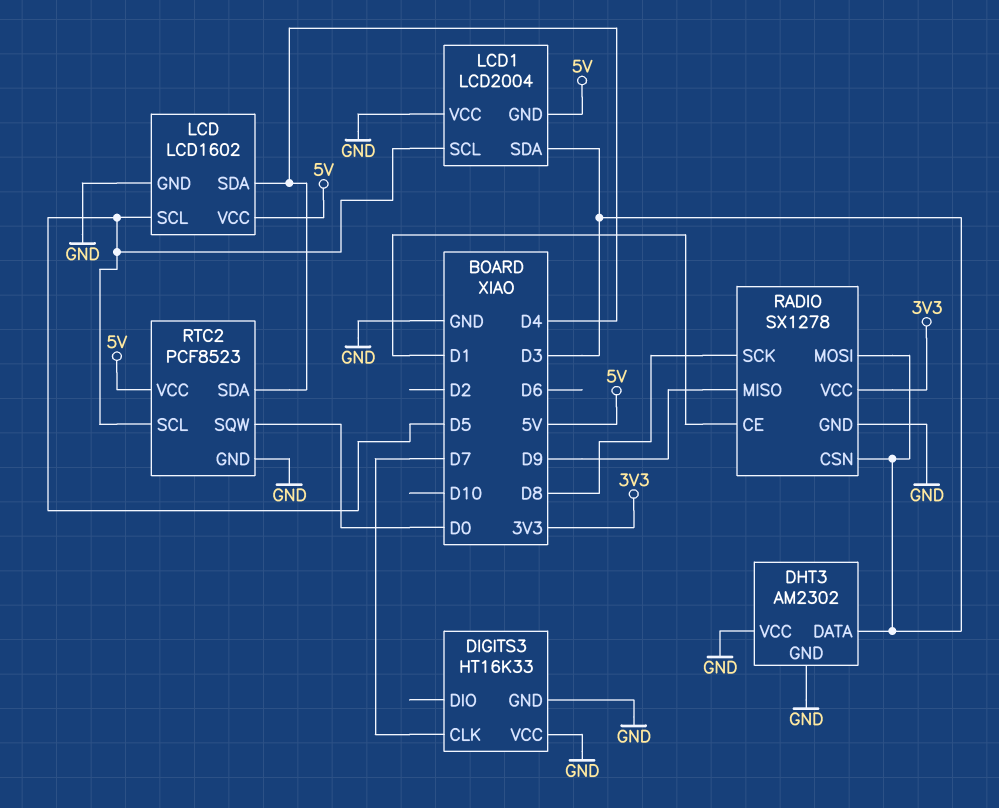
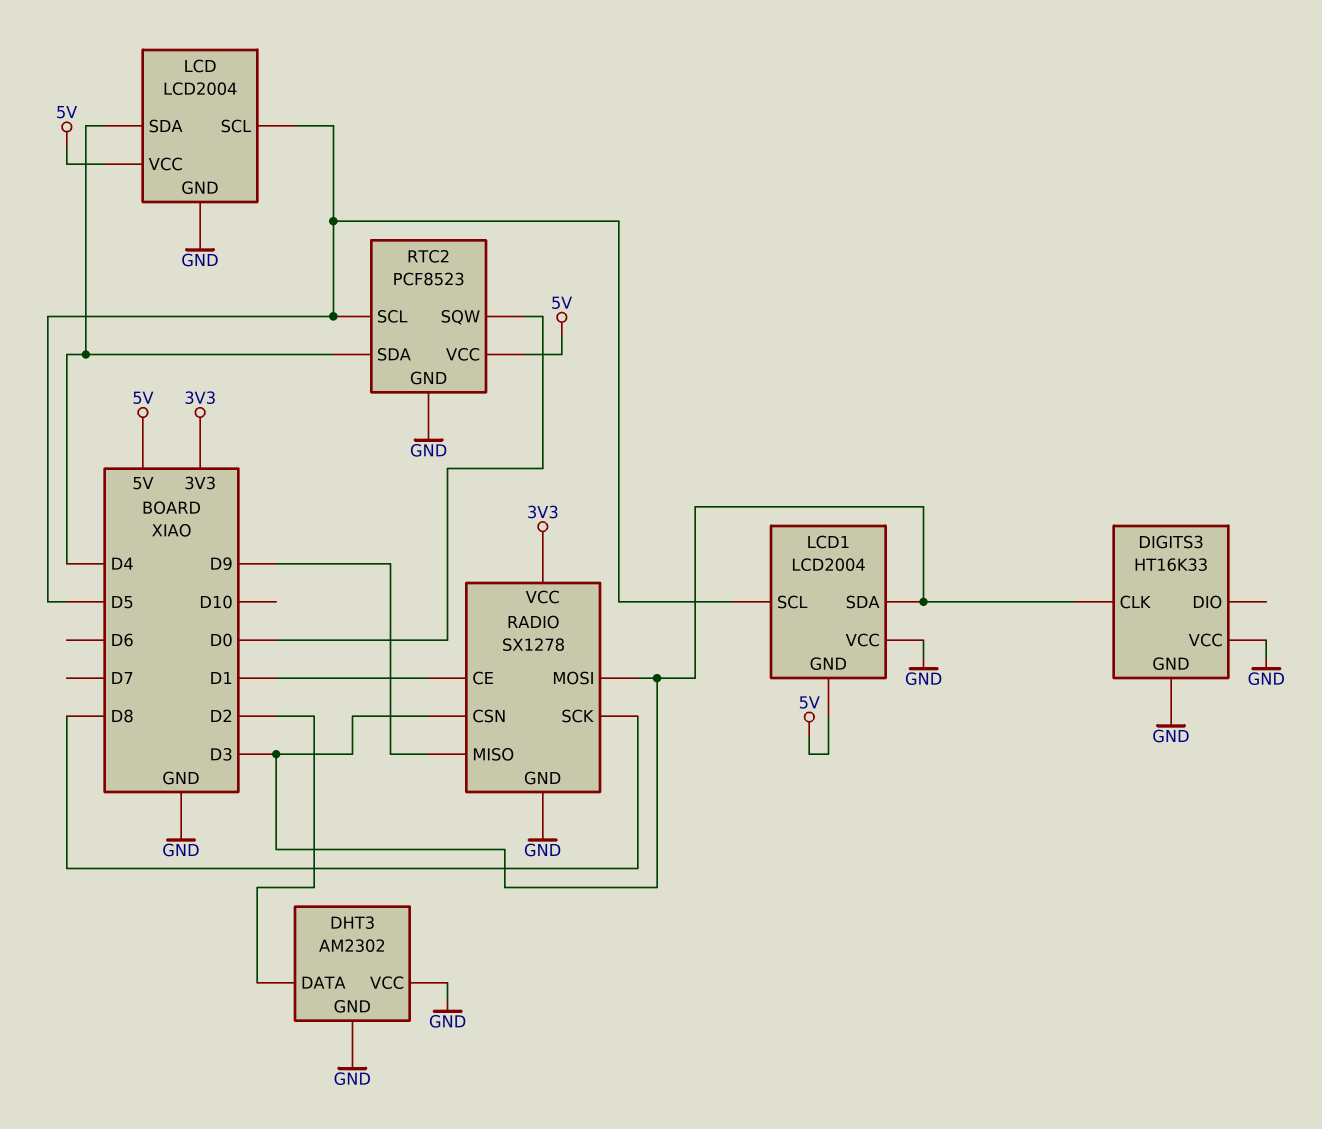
DHT3 pin DATA: D3 -> D2
DIGITS3 pin CLK: D7 -> D3
LCD: LCD1602 -> LCD2004

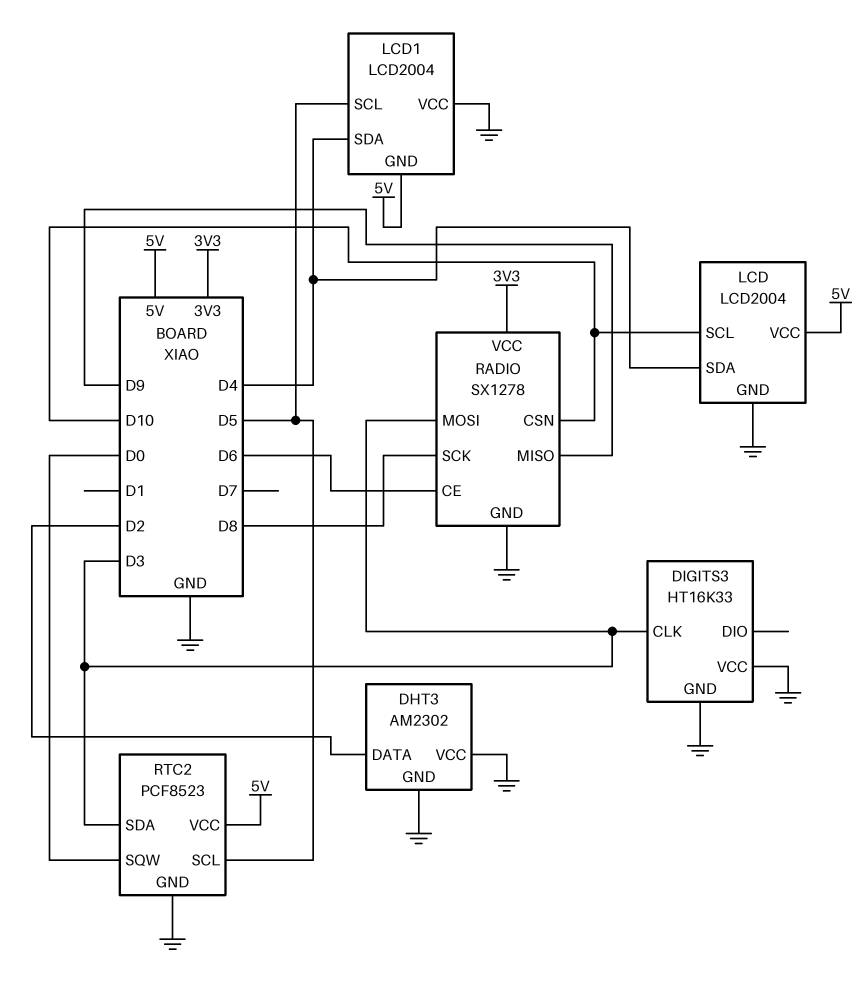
LCD pin SCL: D5 -> D10
LCD1 pin SDA: D3 -> D4
RADIO pin CE: D1 -> D6
RADIO pin CSN: D3 -> D10
RTC2 pin SDA: D4 -> D3

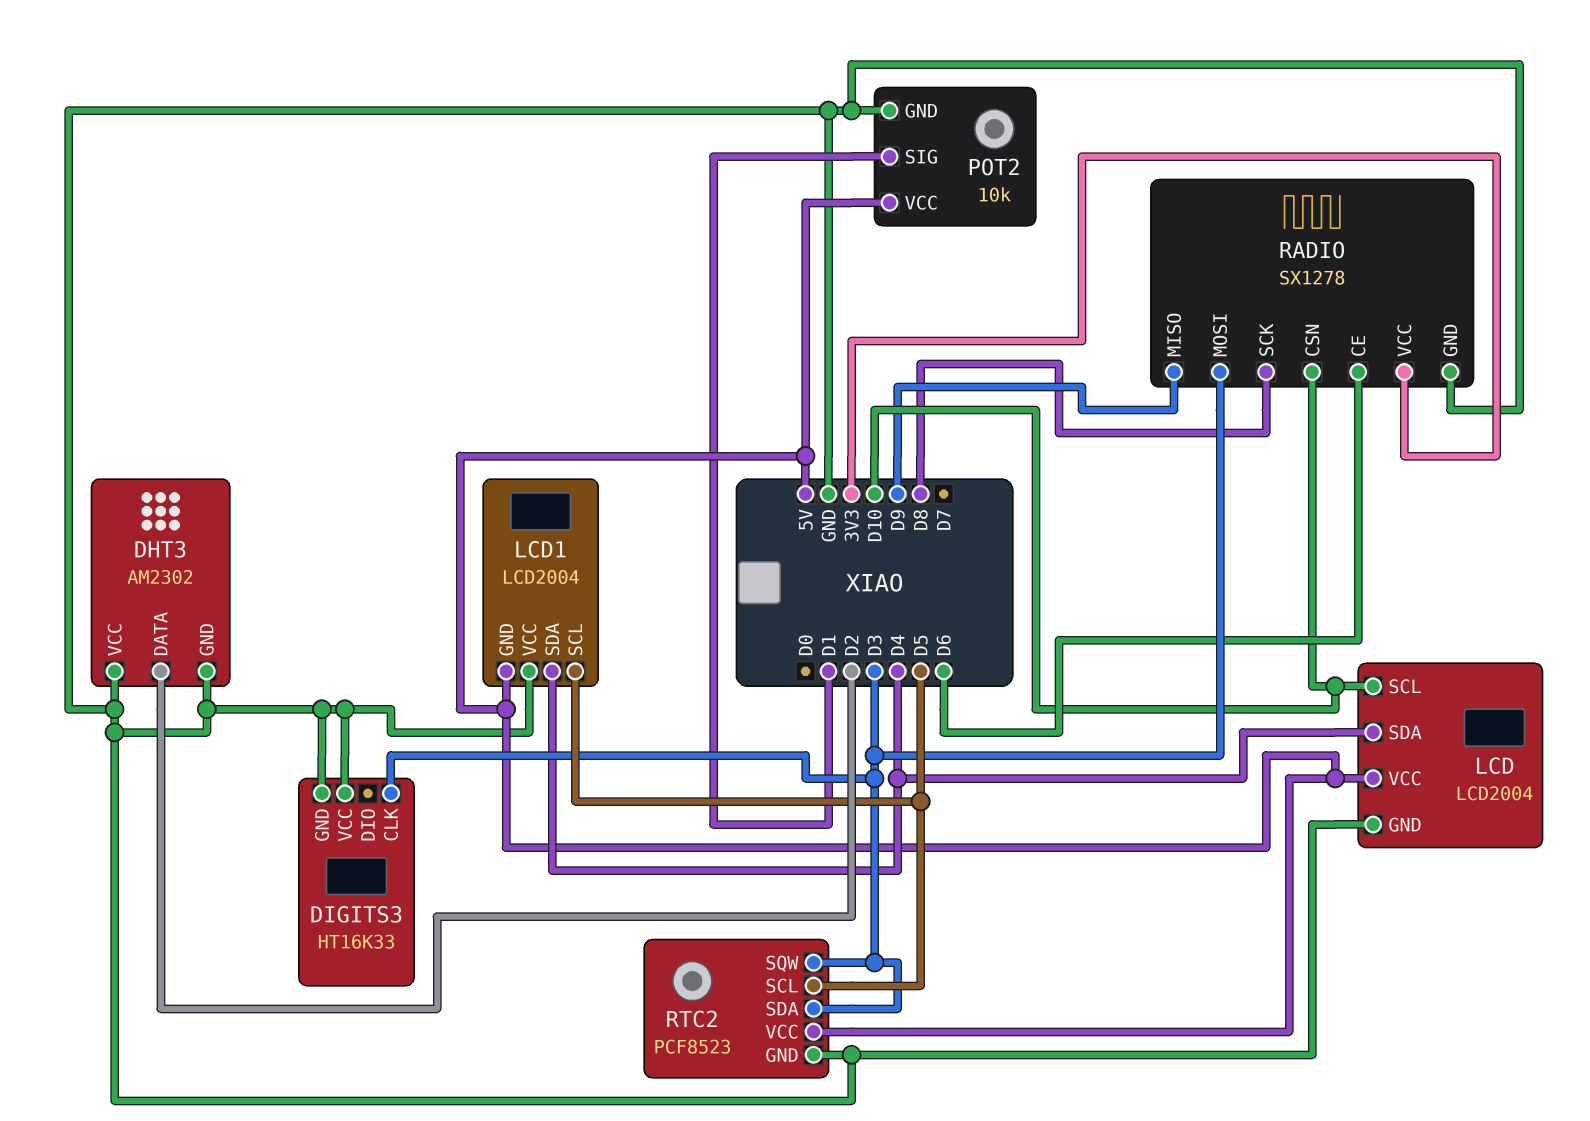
POT2: none -> 10k
POT2 pin GND: none -> GND
POT2 pin SIG: none -> D1
POT2 pin VCC: none -> 5V
RTC2 pin SQW: D0 -> D3

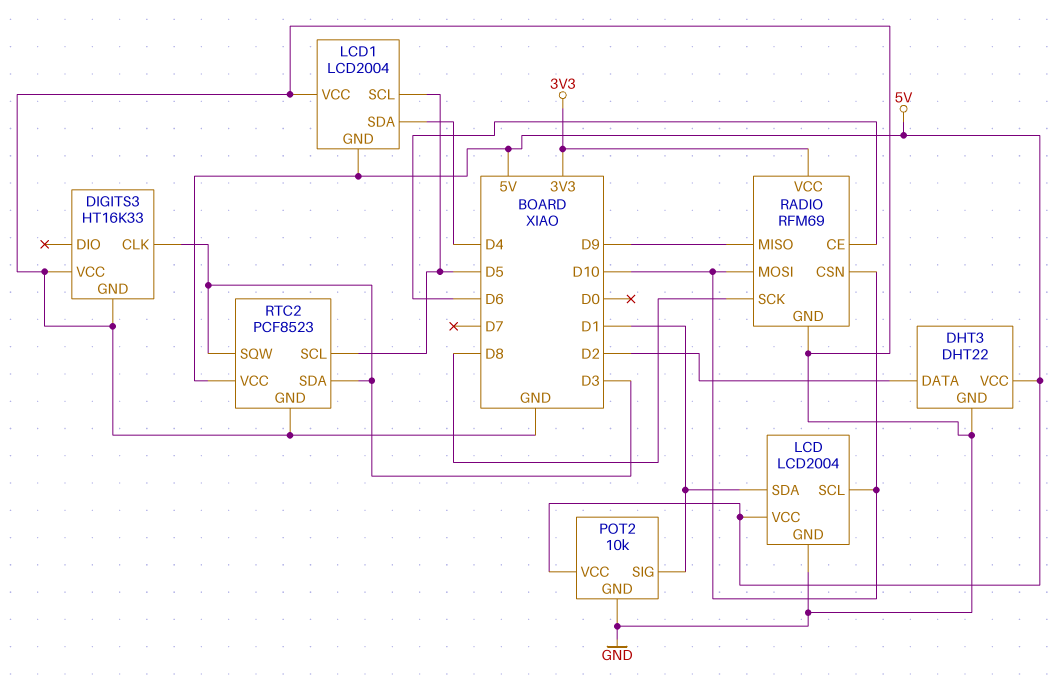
DHT3: AM2302 -> DHT22
DHT3 pin VCC: GND -> 5V
LCD pin SDA: D4 -> D1
RADIO: SX1278 -> RFM69
RADIO pin MOSI: D3 -> D10

